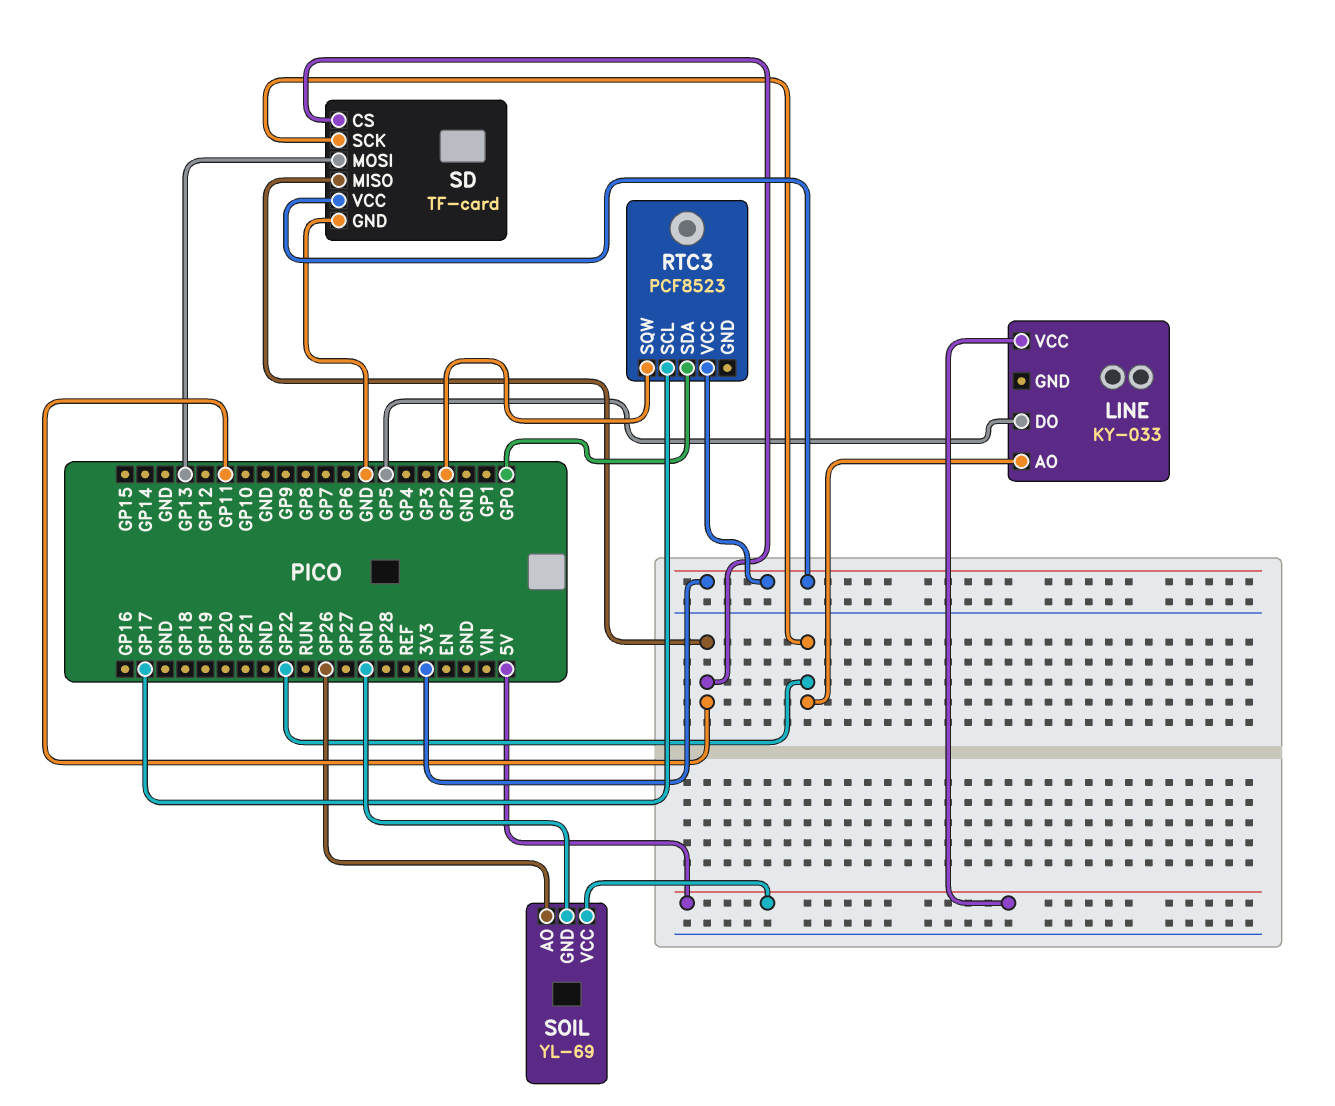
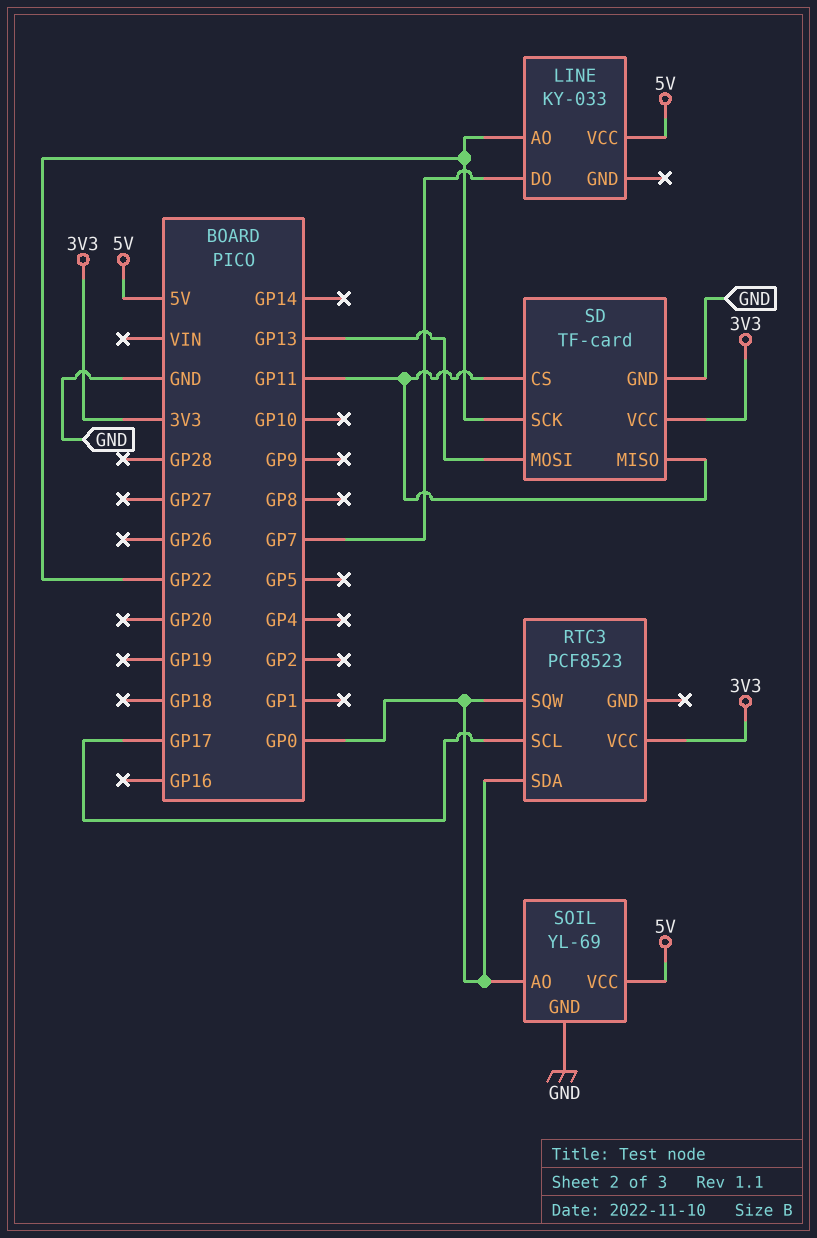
LINE pin DO: GP5 -> GP7
RTC3 pin SQW: GP2 -> GP0
SOIL pin AO: GP26 -> GP0

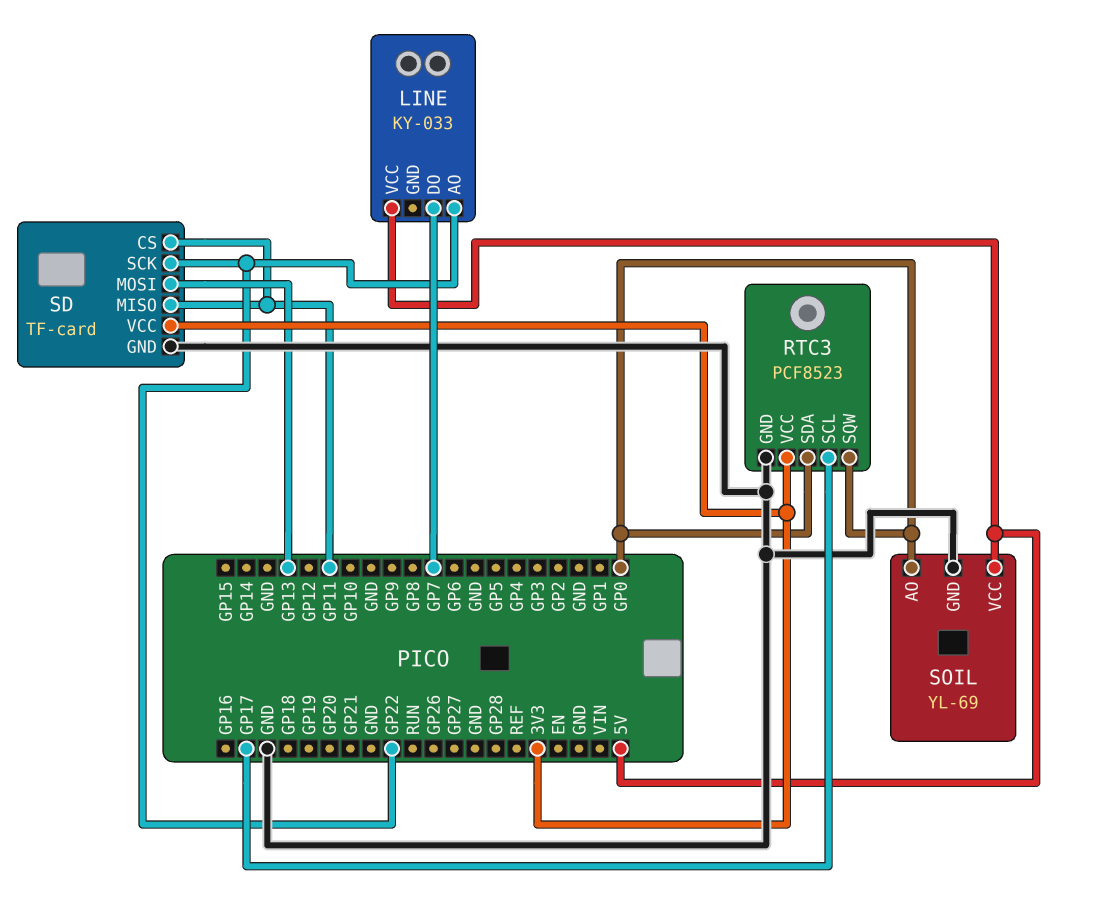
RTC3 pin GND: none -> GND

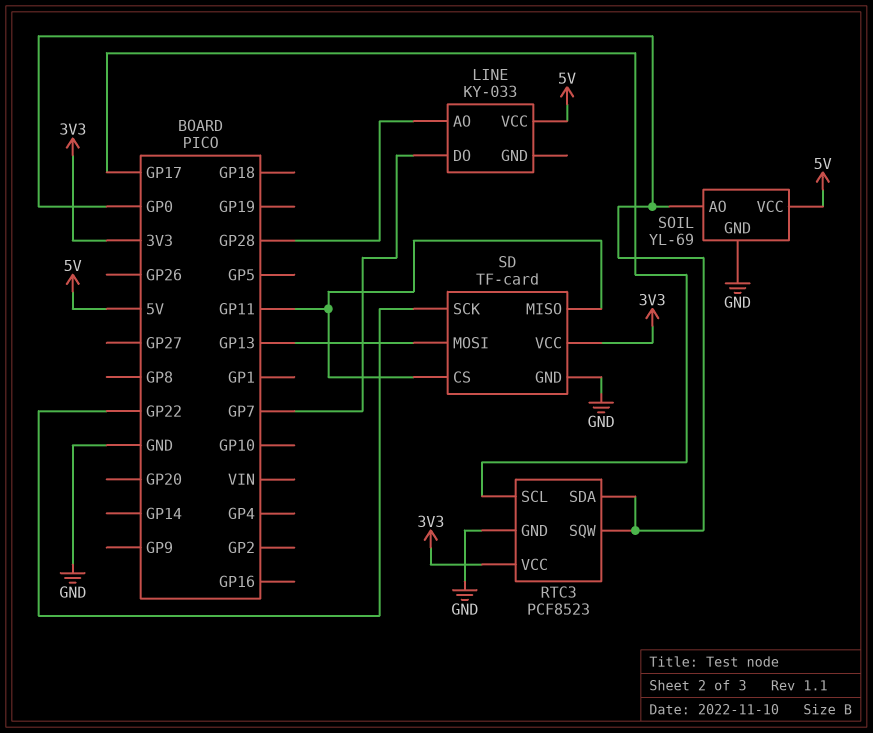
LINE pin AO: GP22 -> GP28

